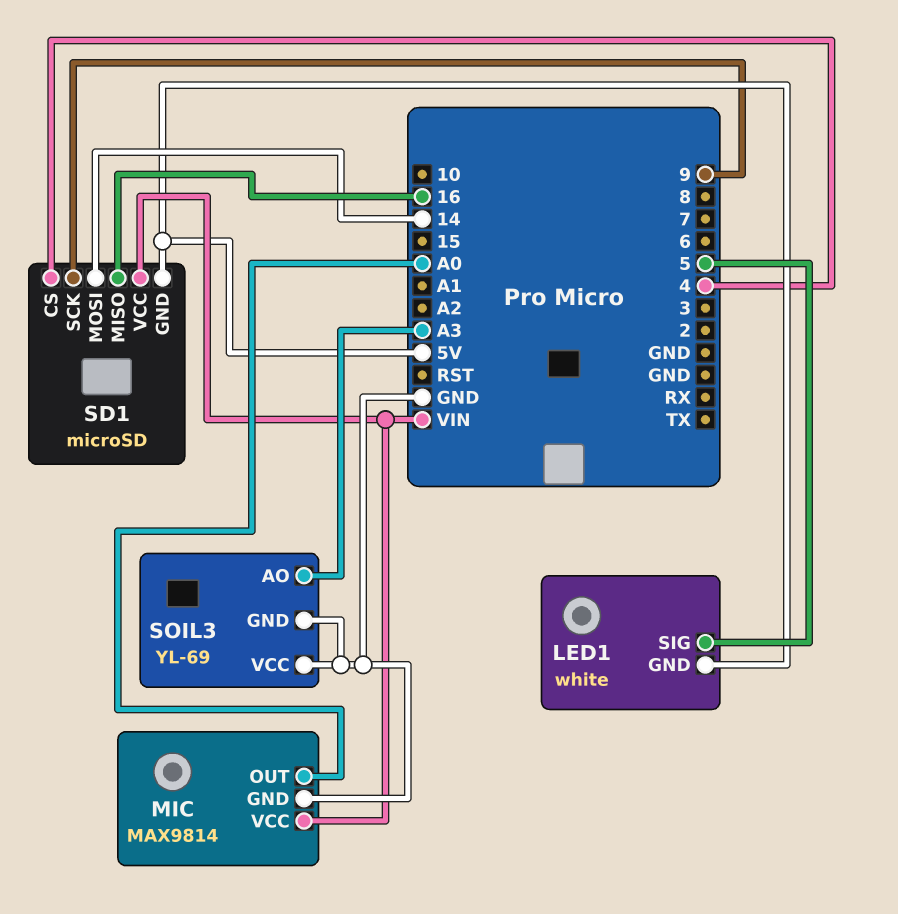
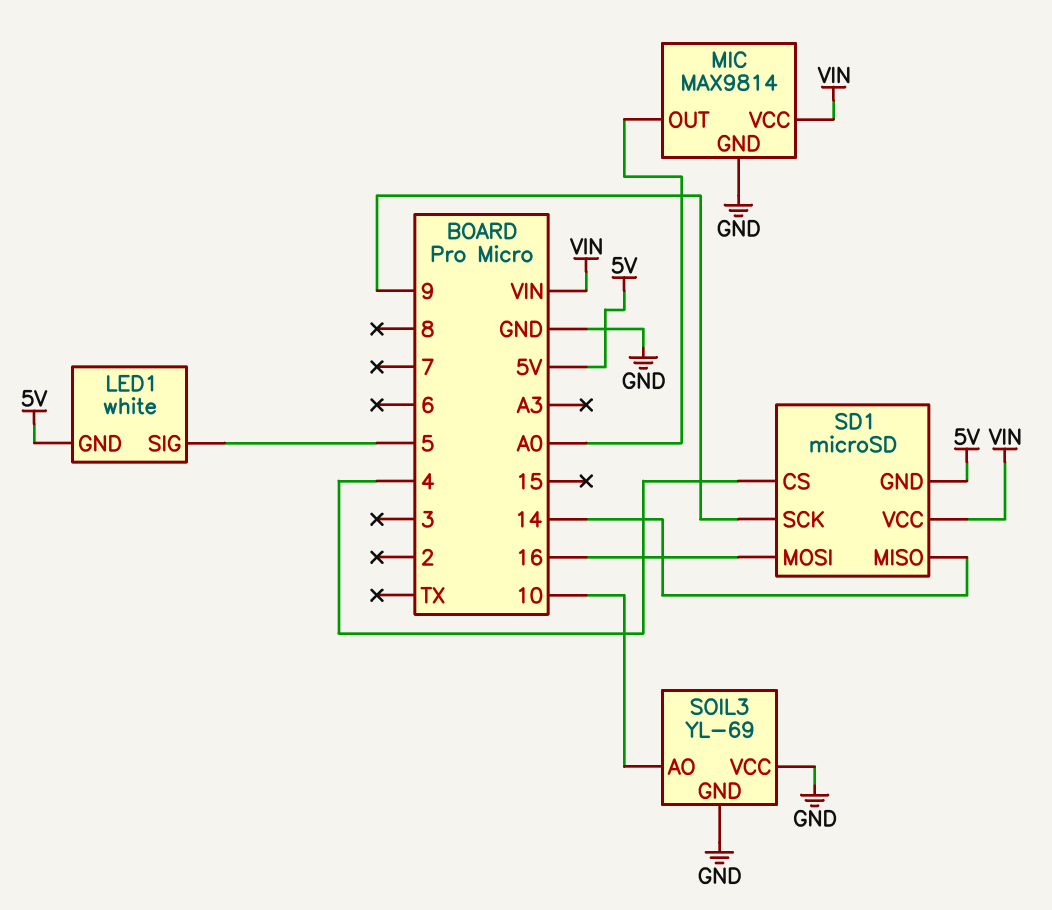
SD1 pin MISO: 16 -> 14
SD1 pin MOSI: 14 -> 16
SOIL3 pin AO: A3 -> 10

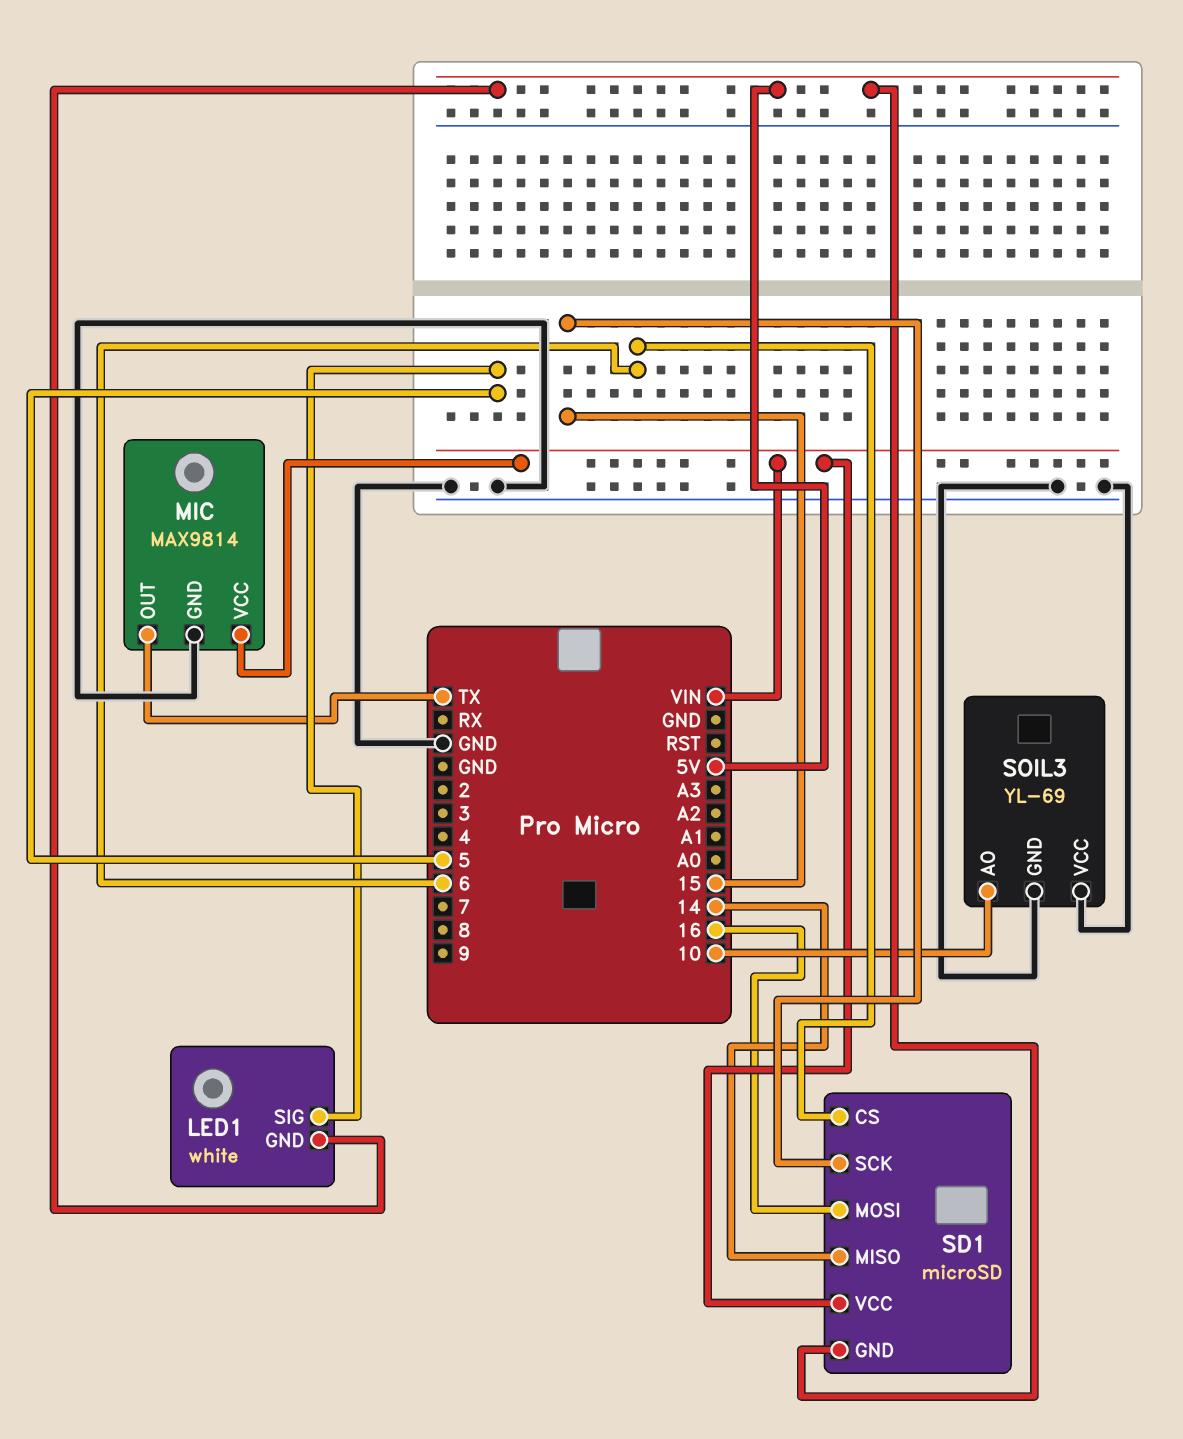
MIC pin OUT: A0 -> TX
SD1 pin CS: 4 -> 6
SD1 pin SCK: 9 -> 15

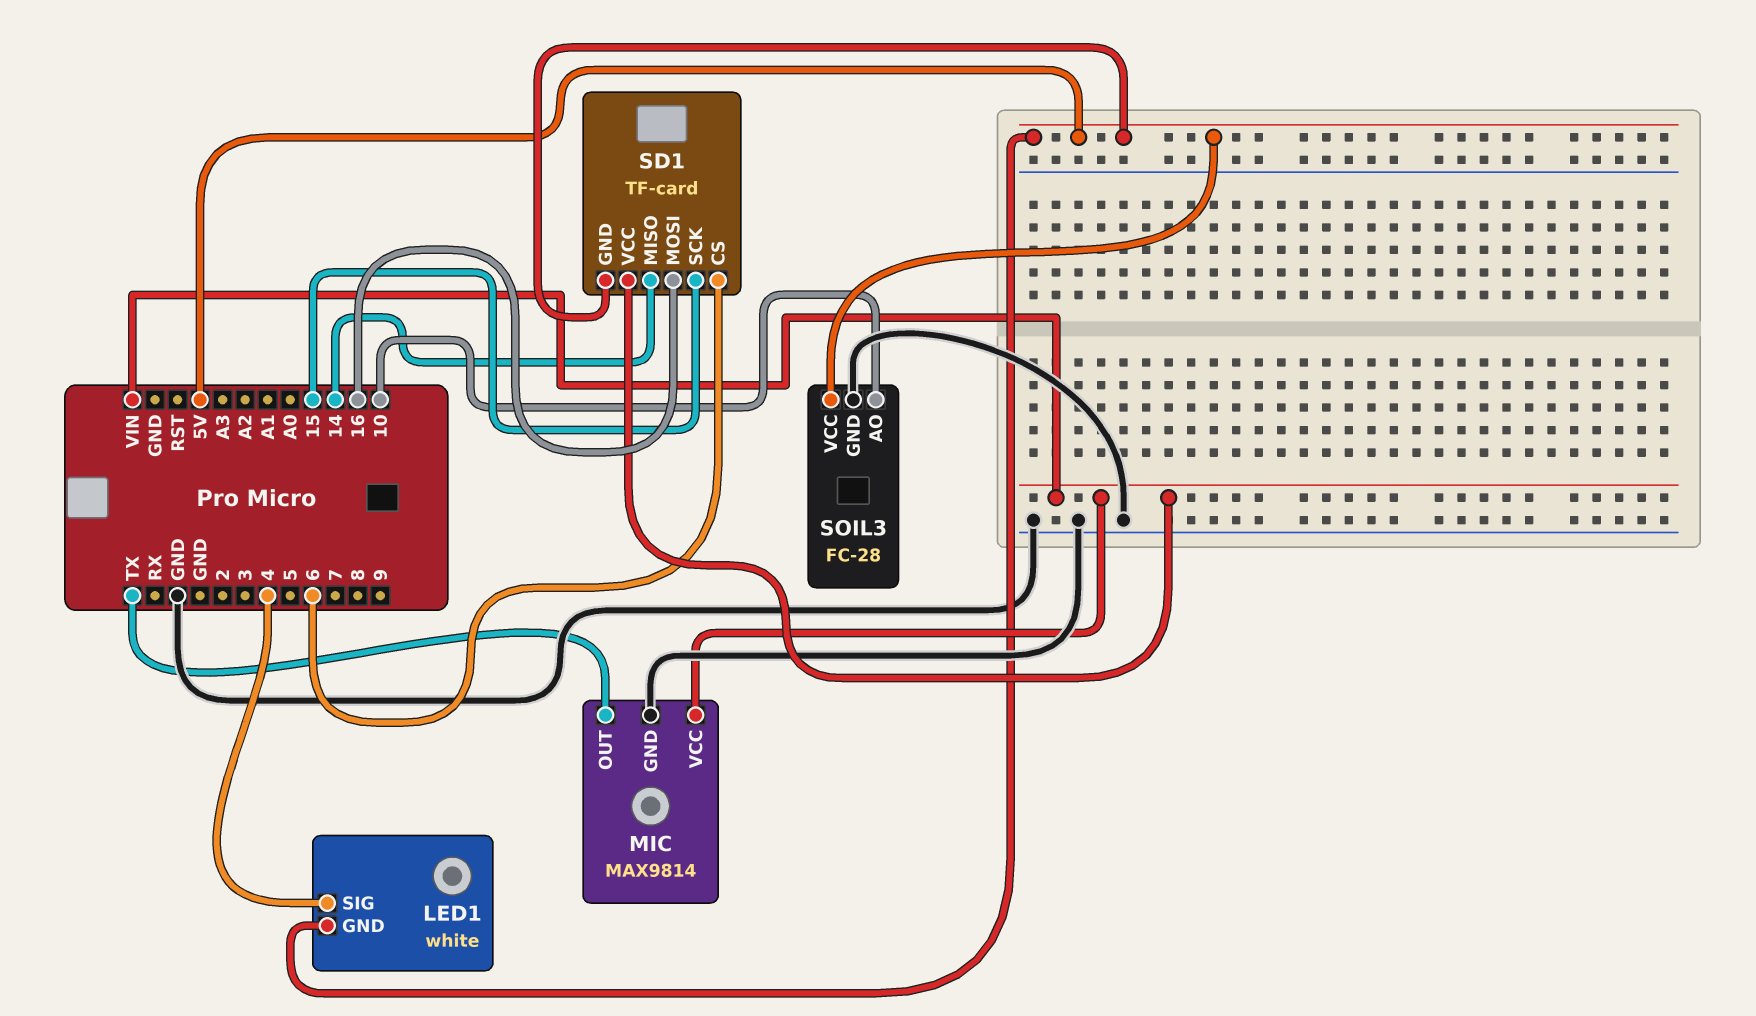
LED1 pin SIG: 5 -> 4
SD1: microSD -> TF-card
SOIL3: YL-69 -> FC-28
SOIL3 pin VCC: GND -> 5V

